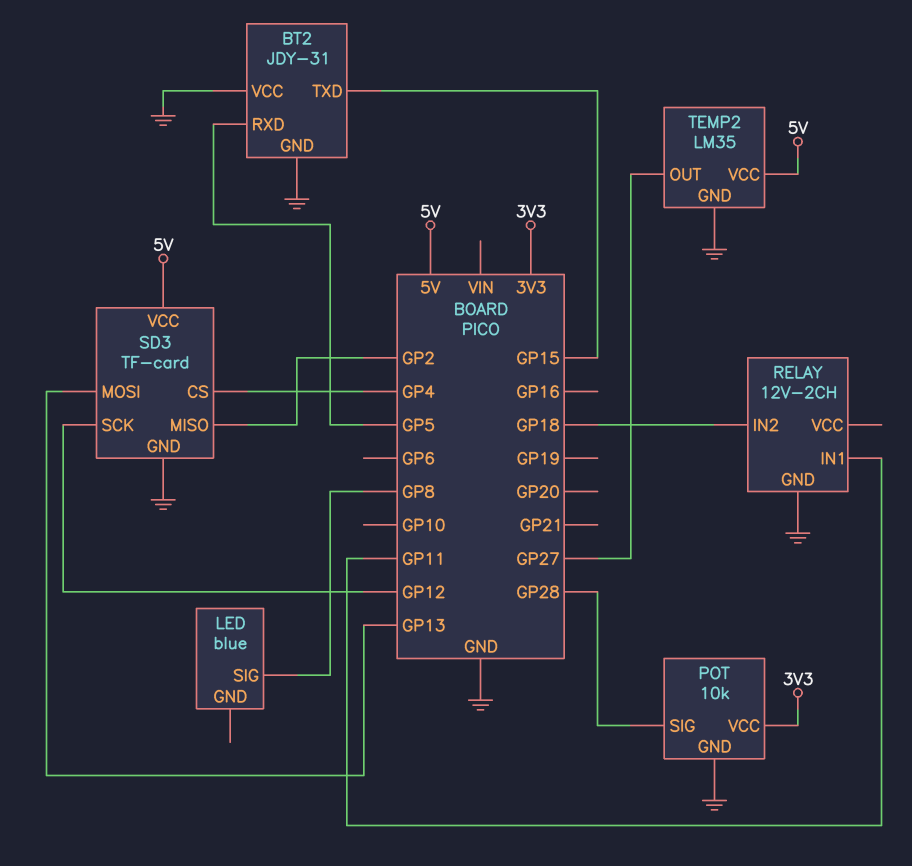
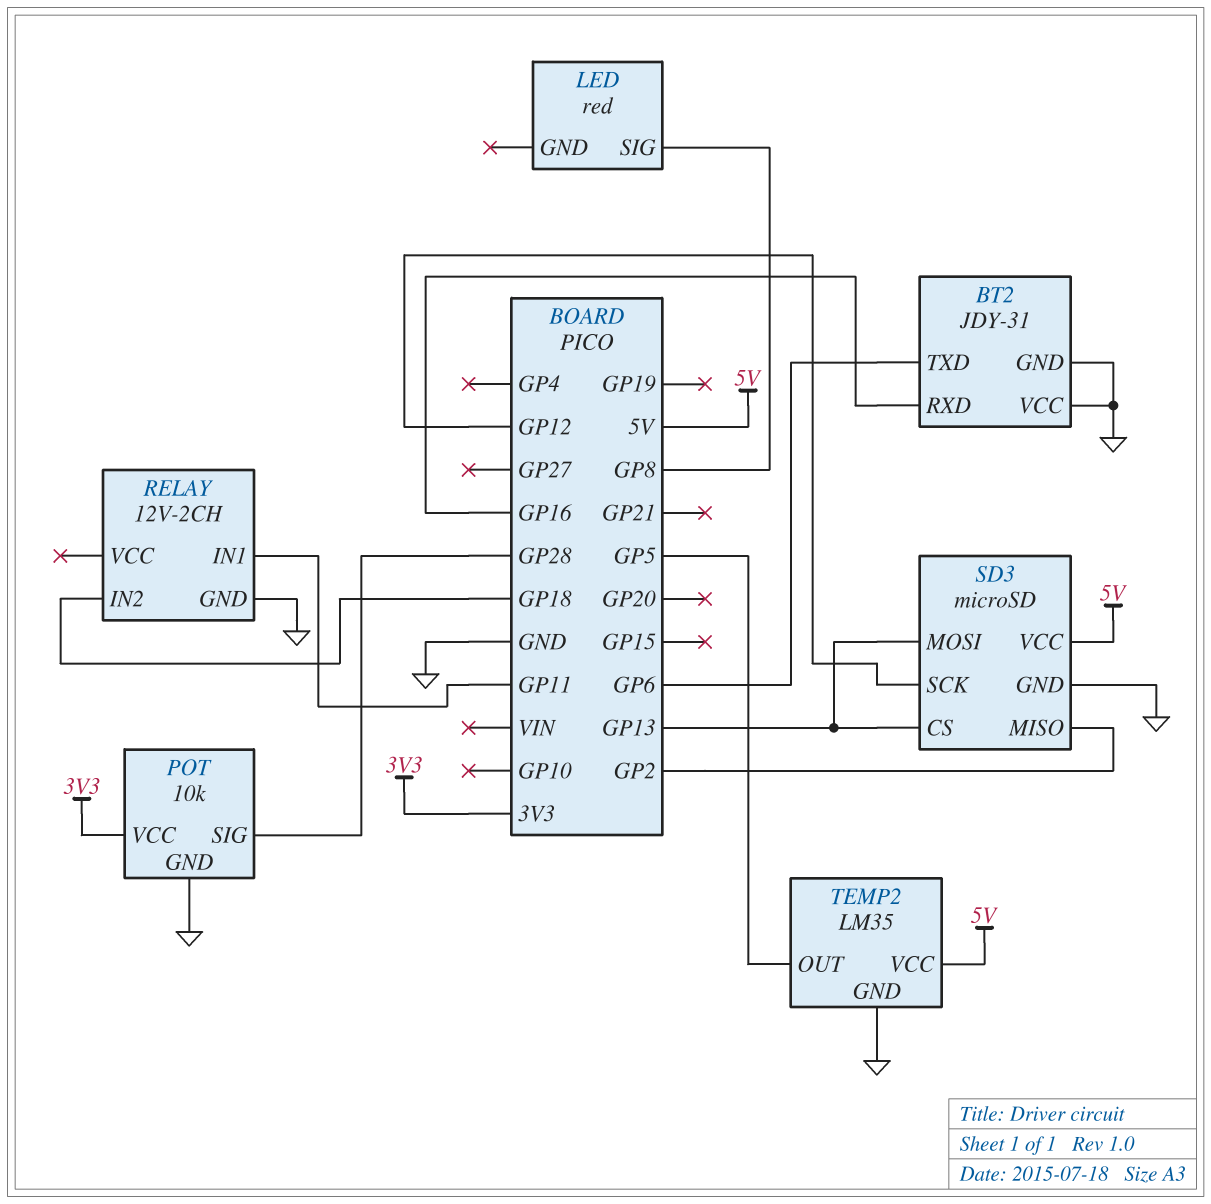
BT2 pin RXD: GP5 -> GP16
BT2 pin TXD: GP15 -> GP6
LED: blue -> red
SD3: TF-card -> microSD
SD3 pin CS: GP4 -> GP13
TEMP2 pin OUT: GP27 -> GP5

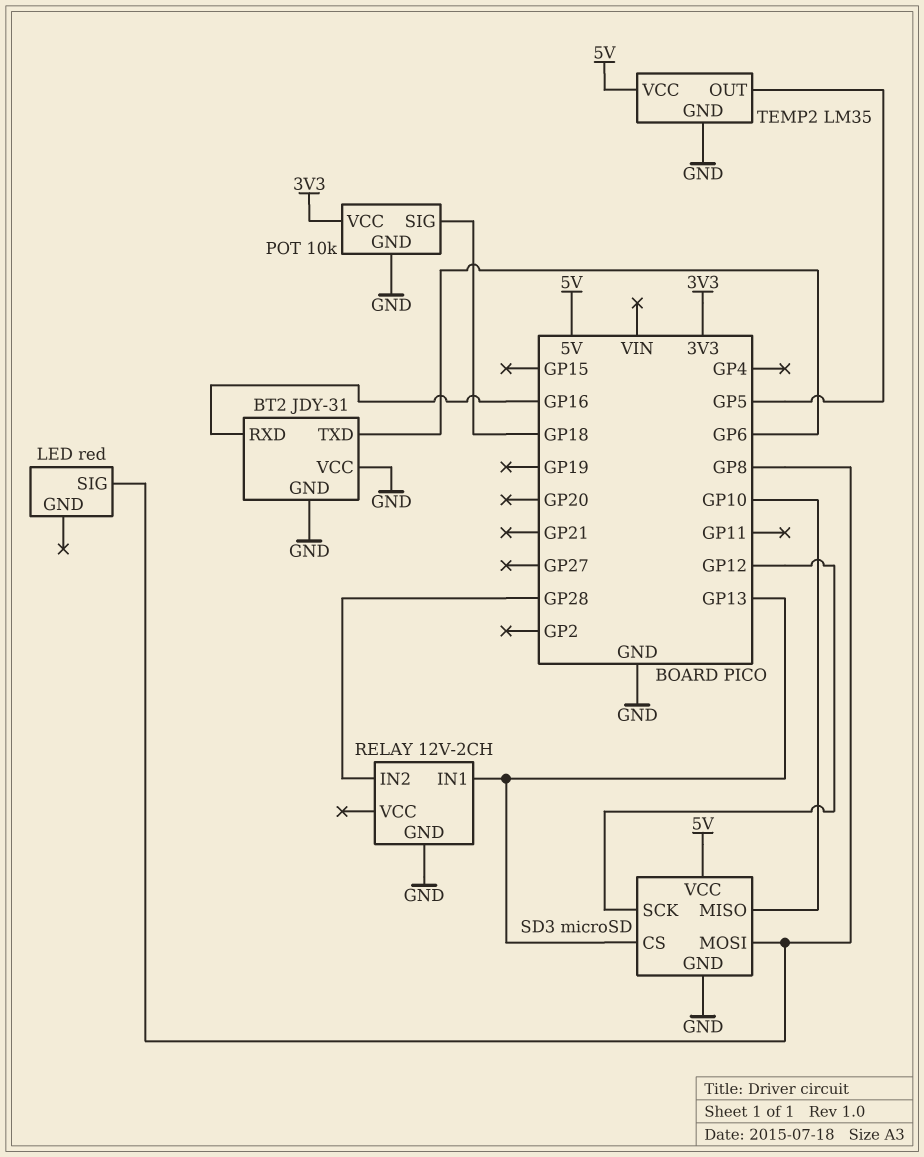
POT pin SIG: GP28 -> GP18
RELAY pin IN1: GP11 -> GP13
RELAY pin IN2: GP18 -> GP28
SD3 pin MISO: GP2 -> GP10
SD3 pin MOSI: GP13 -> GP8

